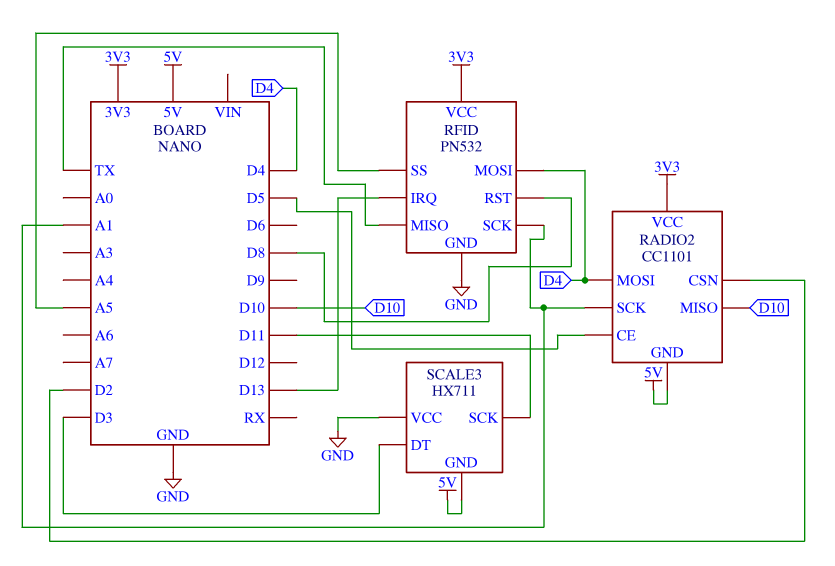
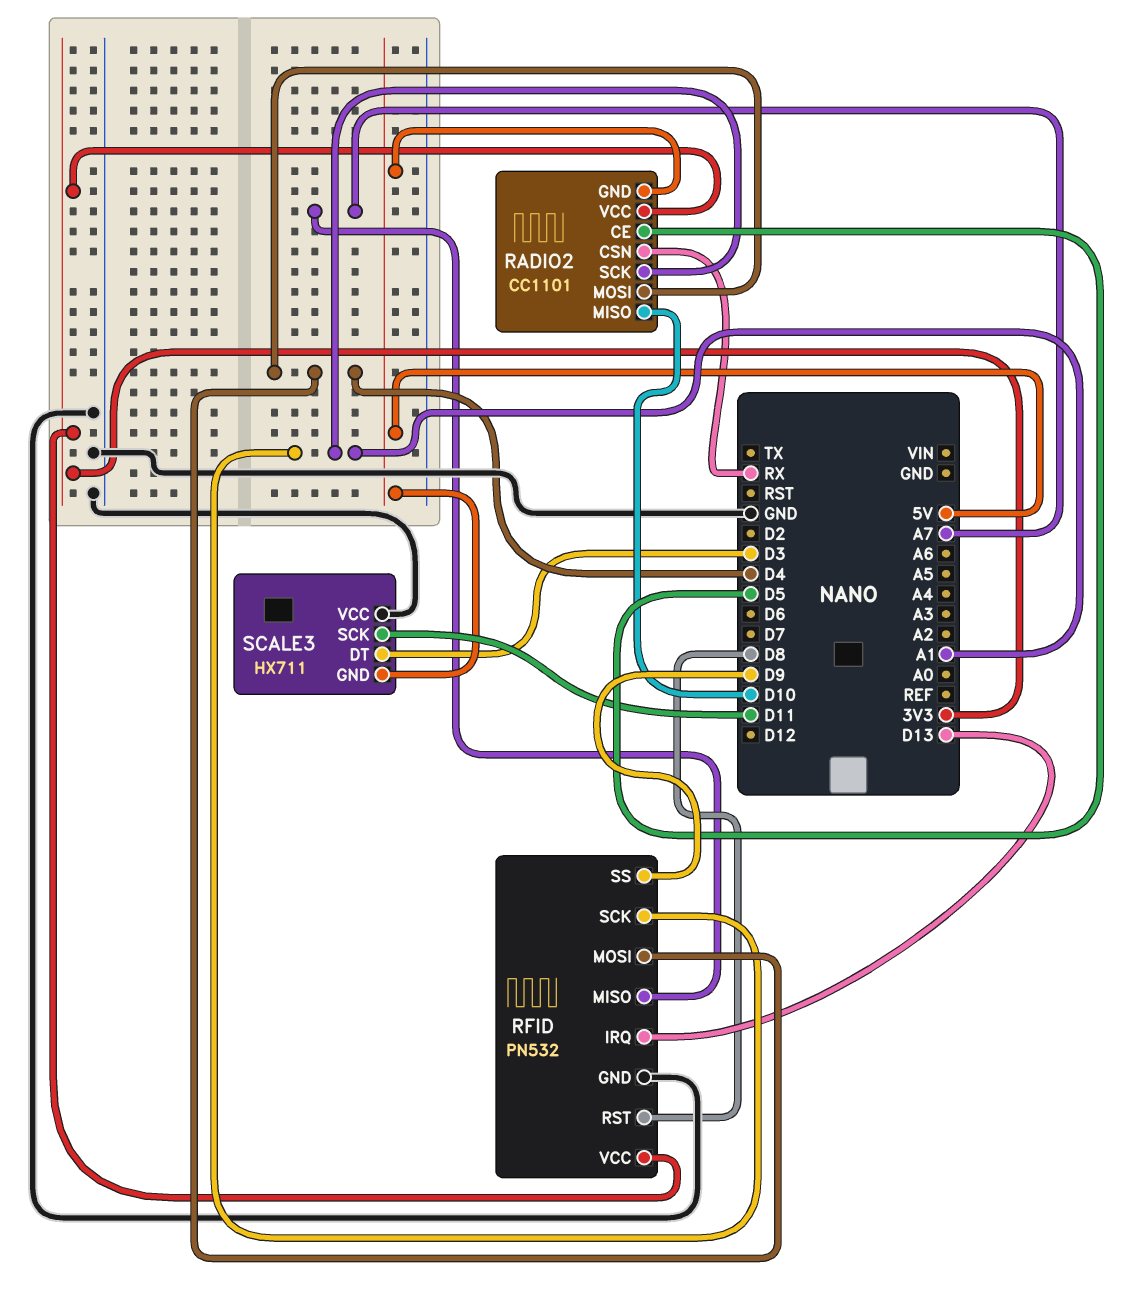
RADIO2 pin CSN: D2 -> RX
RFID pin MISO: TX -> A7
RFID pin SS: A5 -> D9

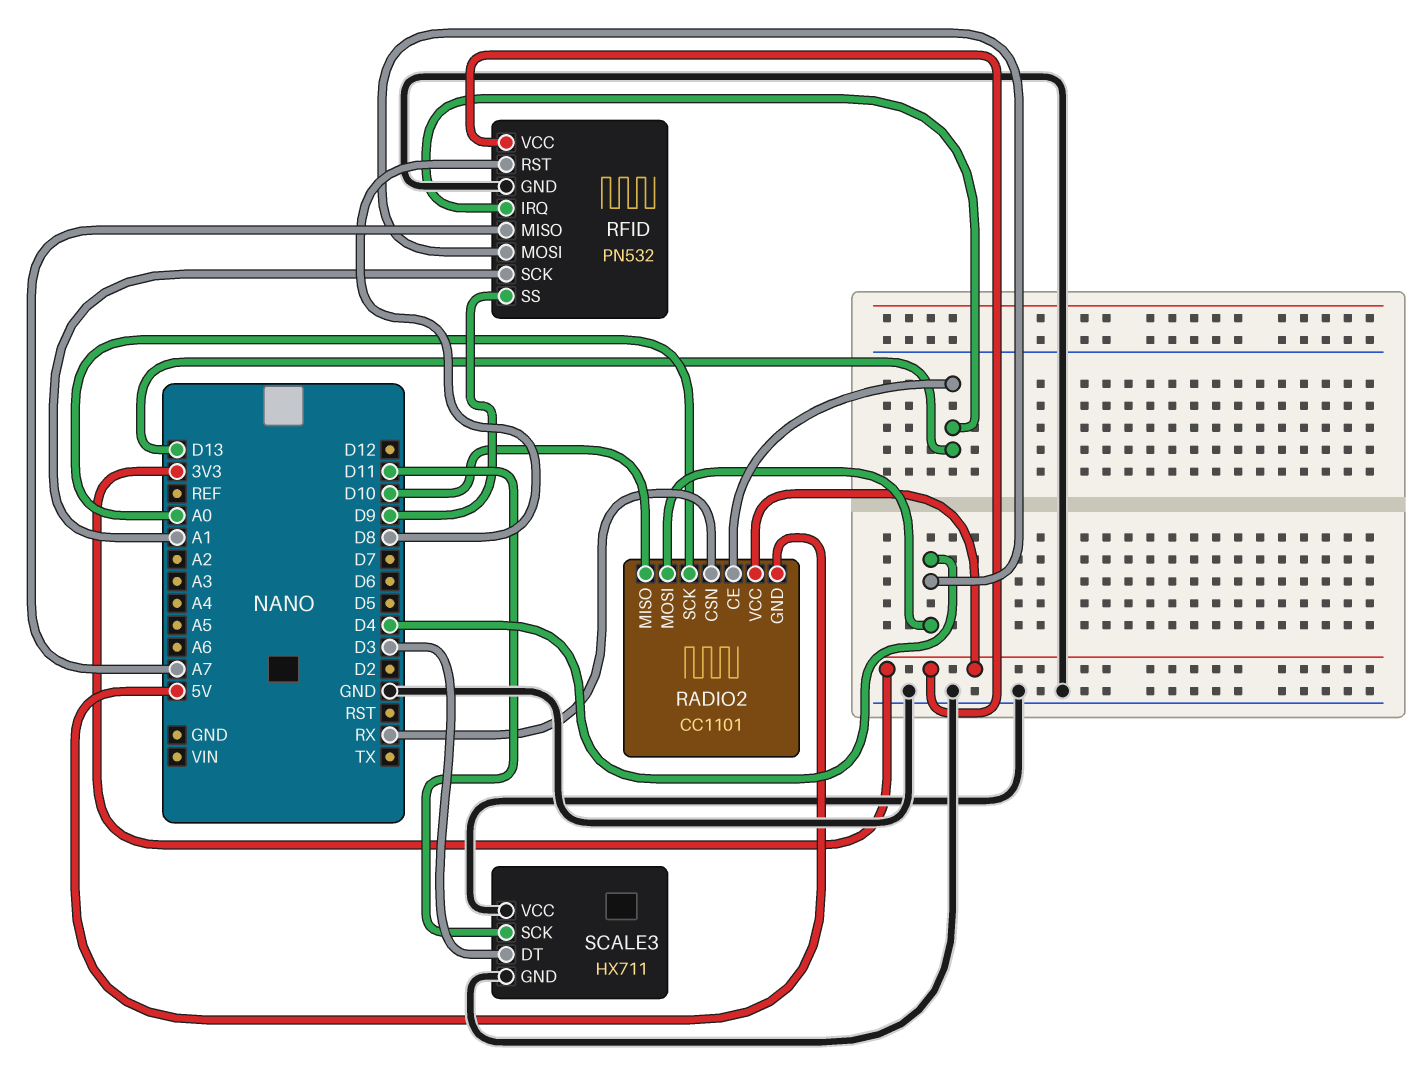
RADIO2 pin CE: D5 -> D13
RADIO2 pin SCK: A1 -> A0
SCALE3 pin GND: 5V -> GND

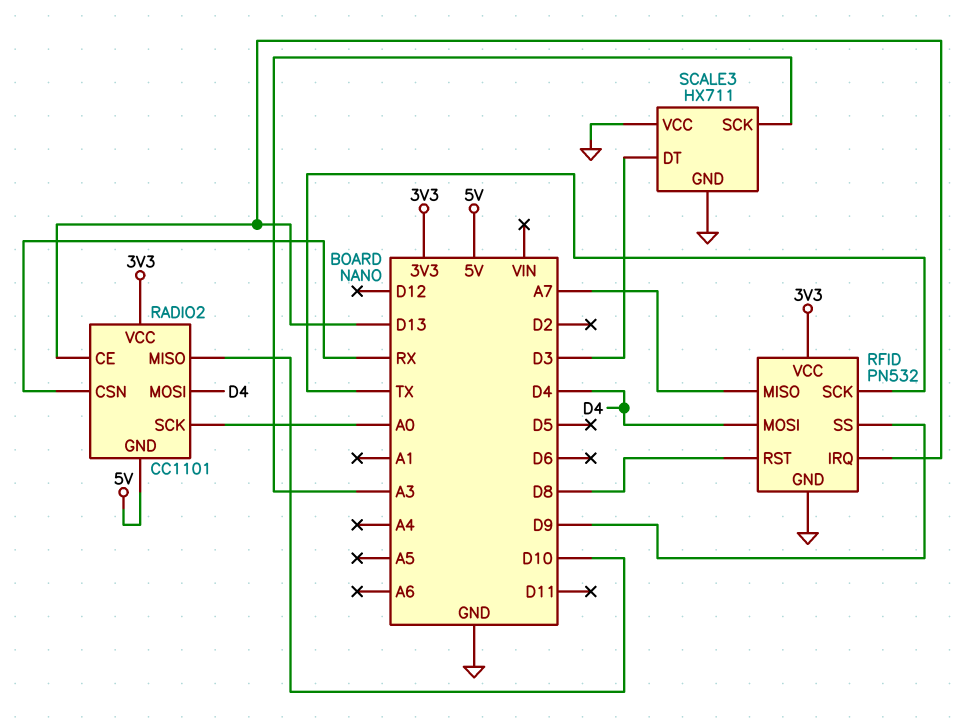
RFID pin SCK: A1 -> TX
SCALE3 pin SCK: D11 -> A3

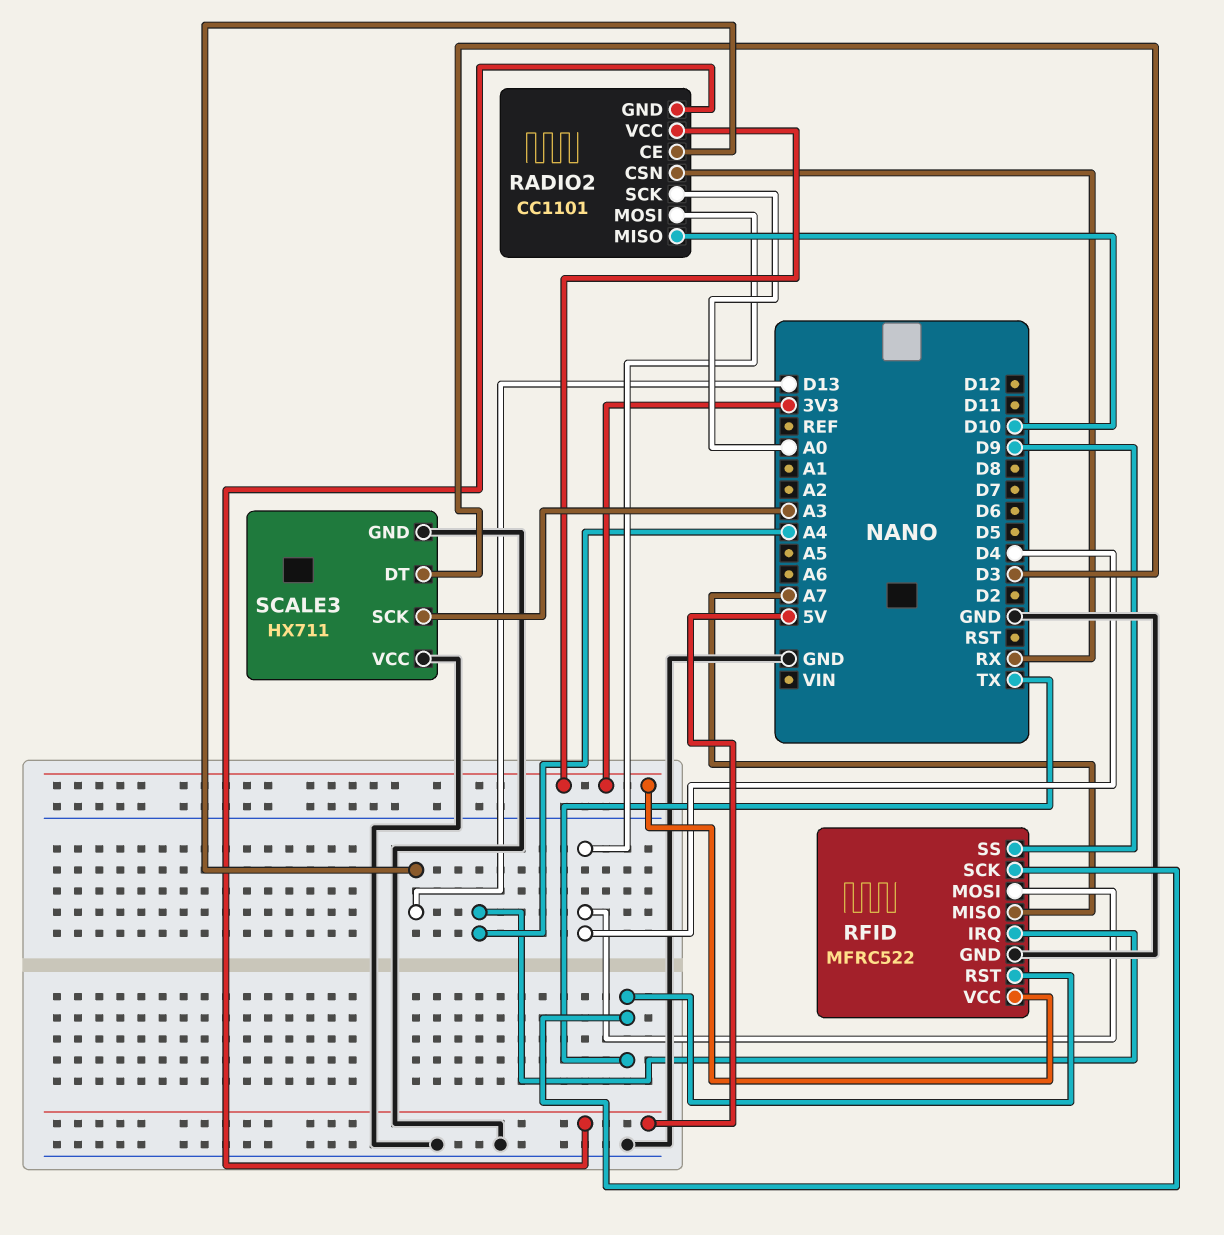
RFID: PN532 -> MFRC522
RFID pin IRQ: D13 -> A4
RFID pin RST: D8 -> TX

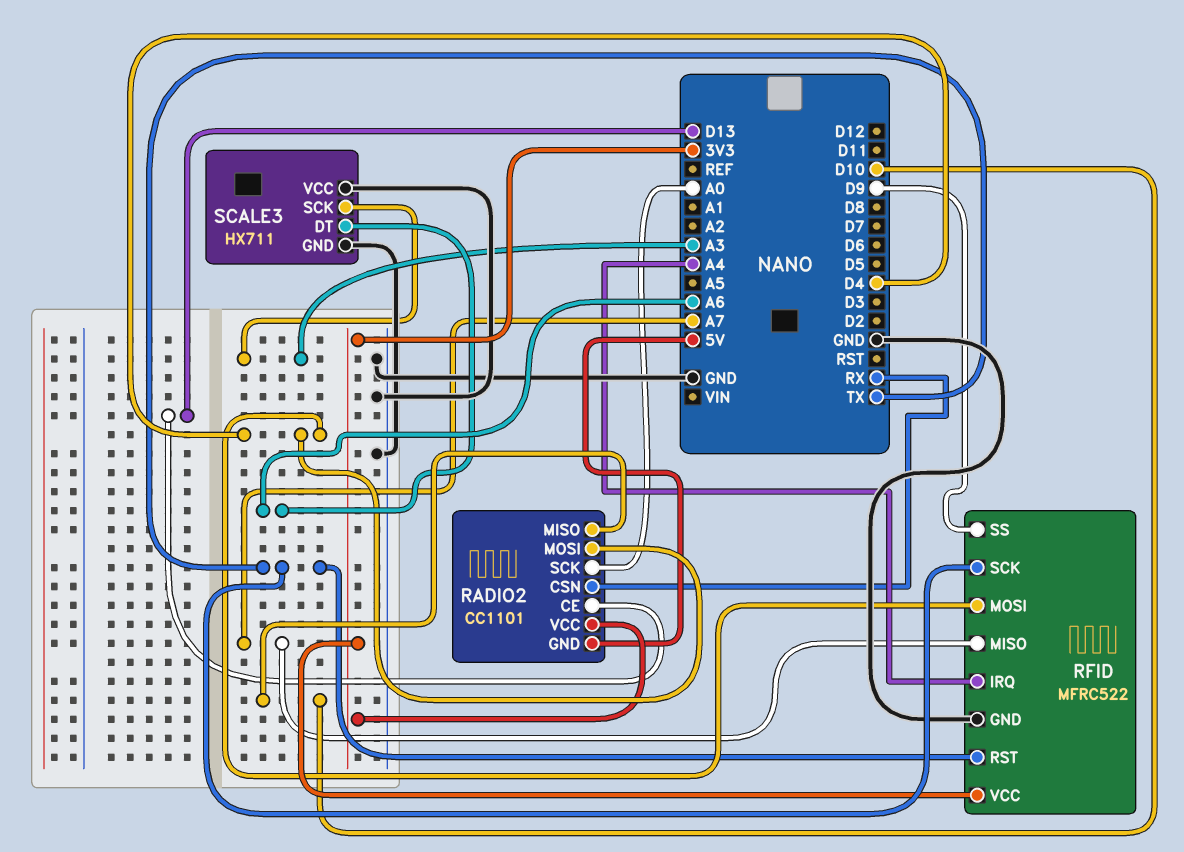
SCALE3 pin DT: D3 -> A6

